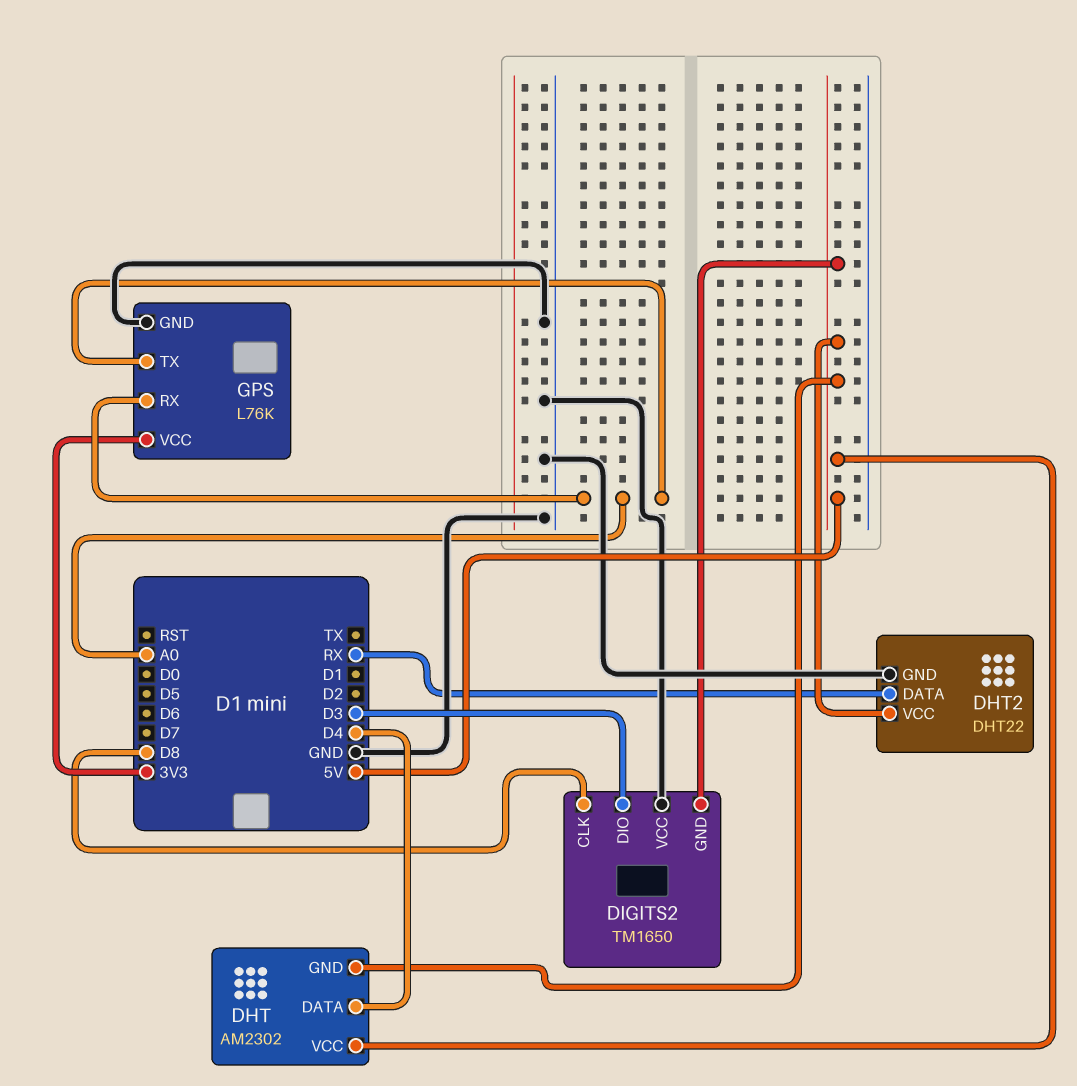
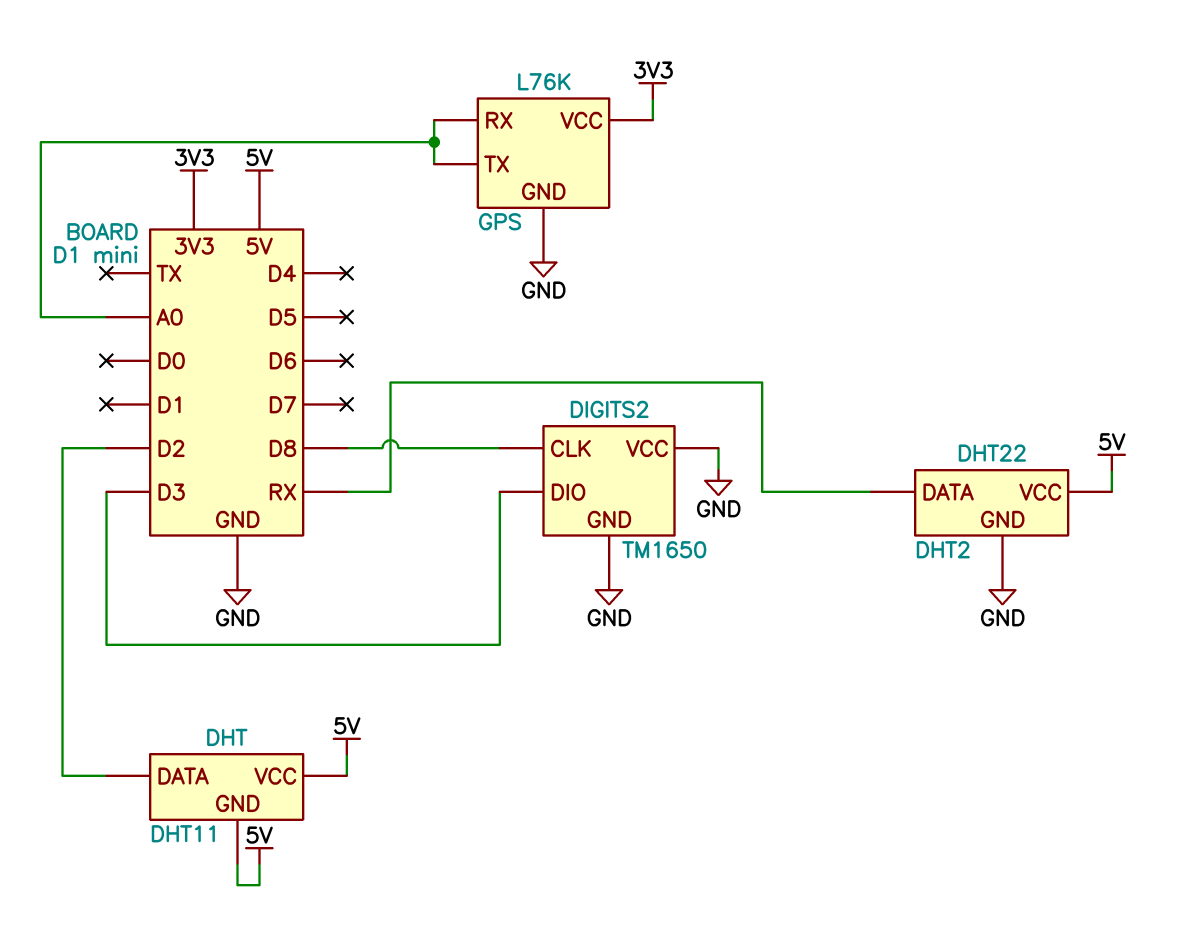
DHT: AM2302 -> DHT11
DHT pin DATA: D4 -> D2
DIGITS2 pin GND: 5V -> GND

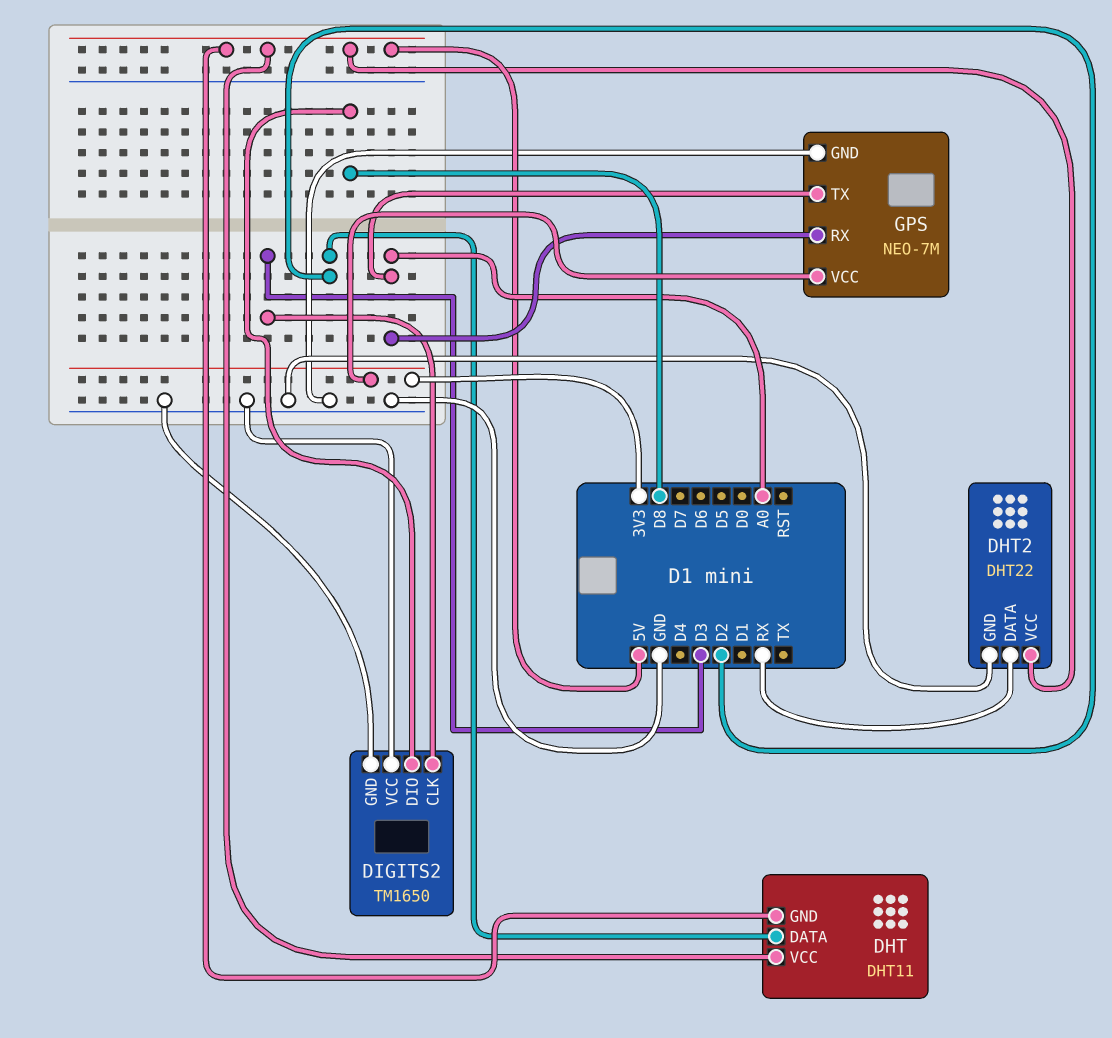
DIGITS2 pin CLK: D8 -> D3
DIGITS2 pin DIO: D3 -> D8
GPS: L76K -> NEO-7M

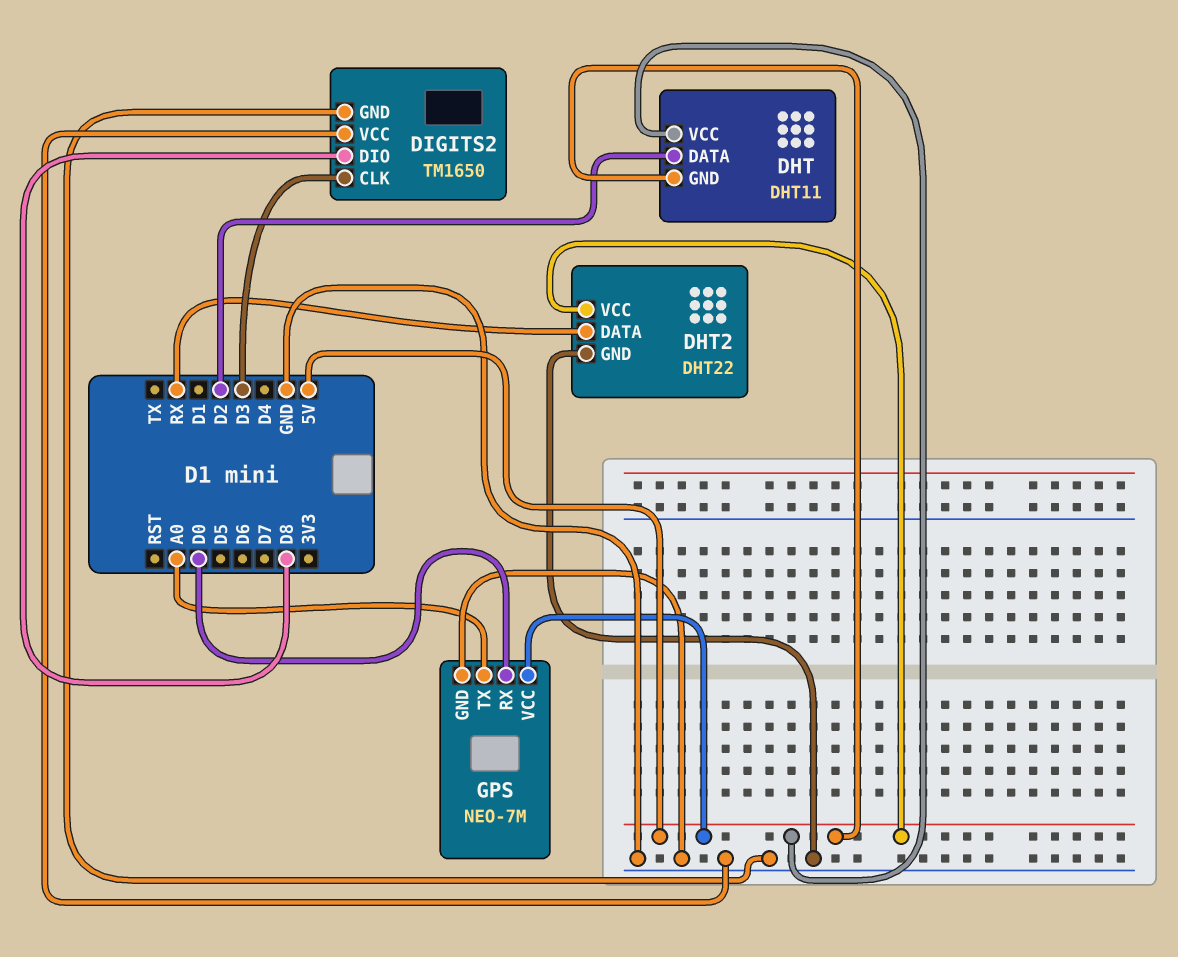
GPS pin RX: A0 -> D0
GPS pin VCC: 3V3 -> 5V

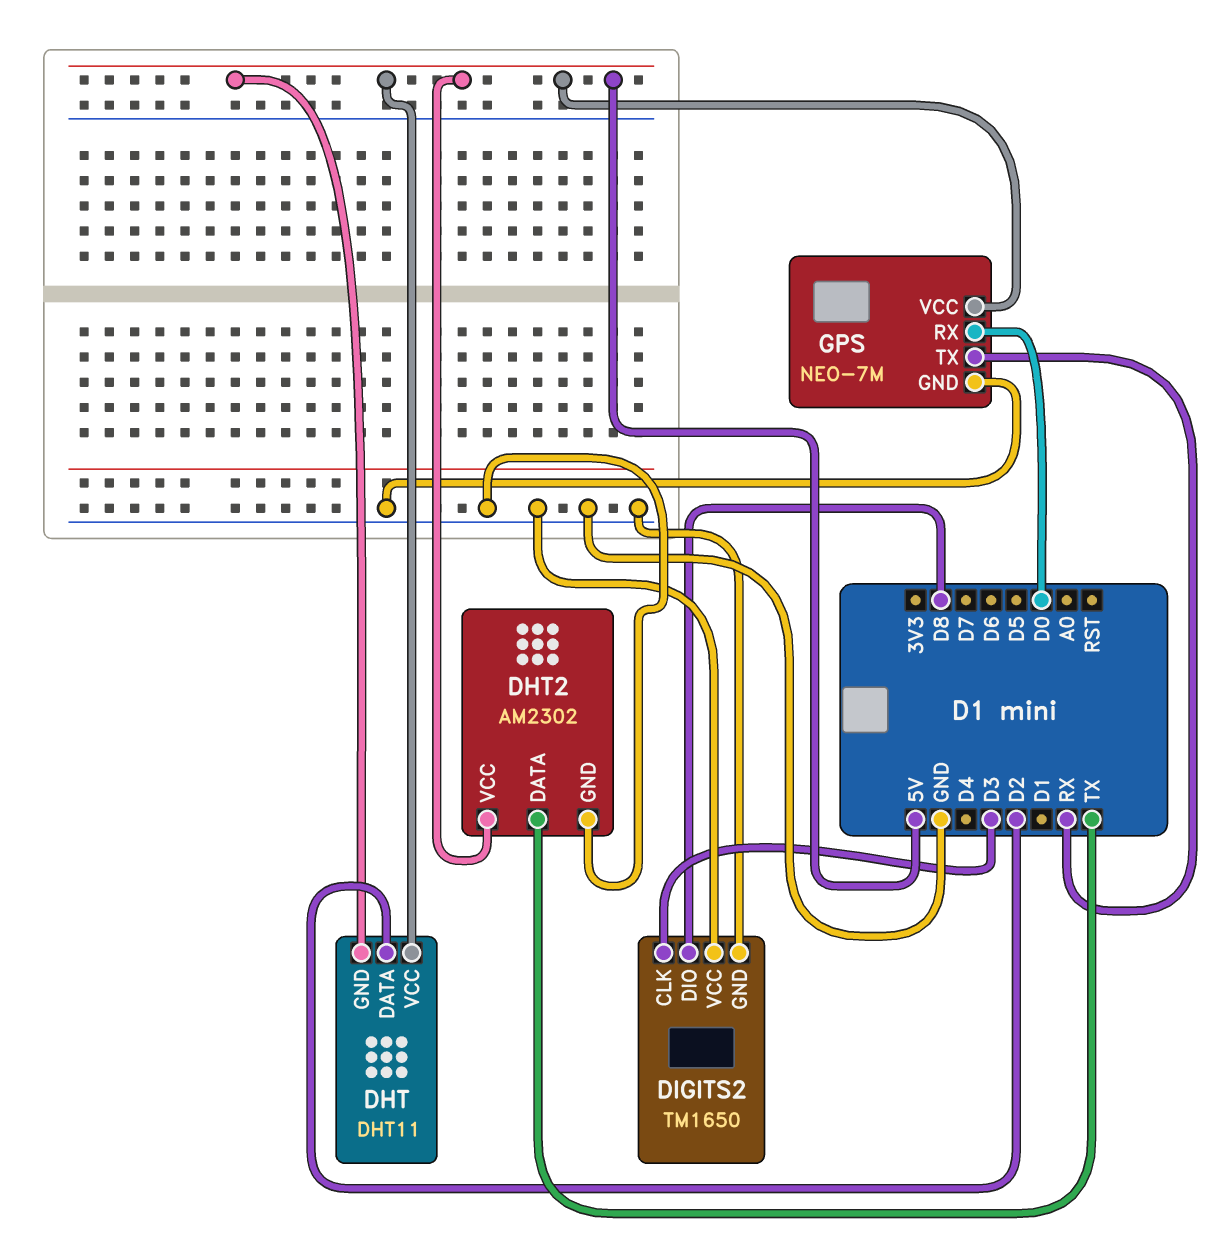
DHT2: DHT22 -> AM2302
DHT2 pin DATA: RX -> TX
GPS pin TX: A0 -> RX

